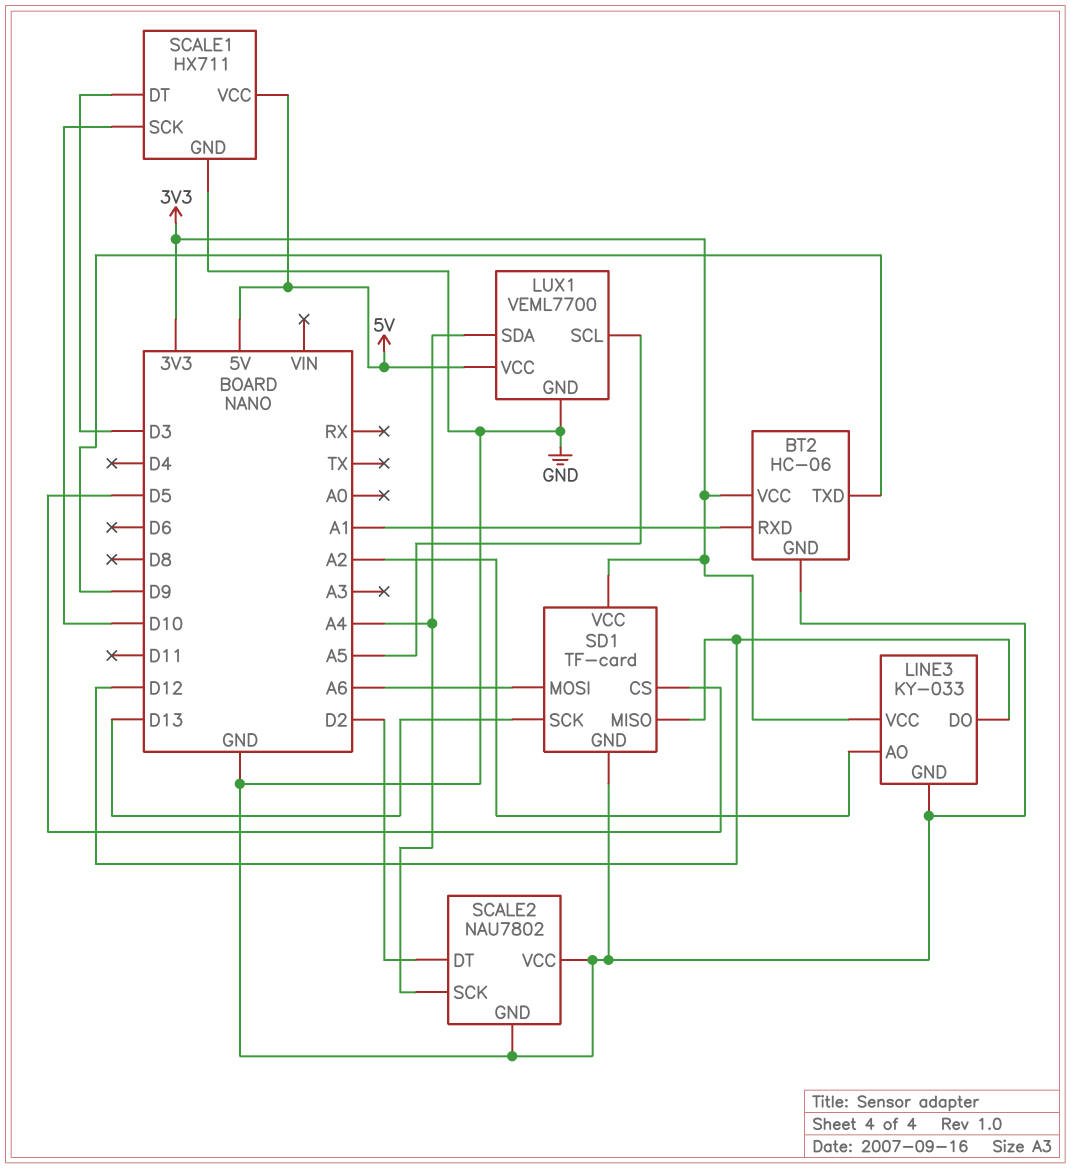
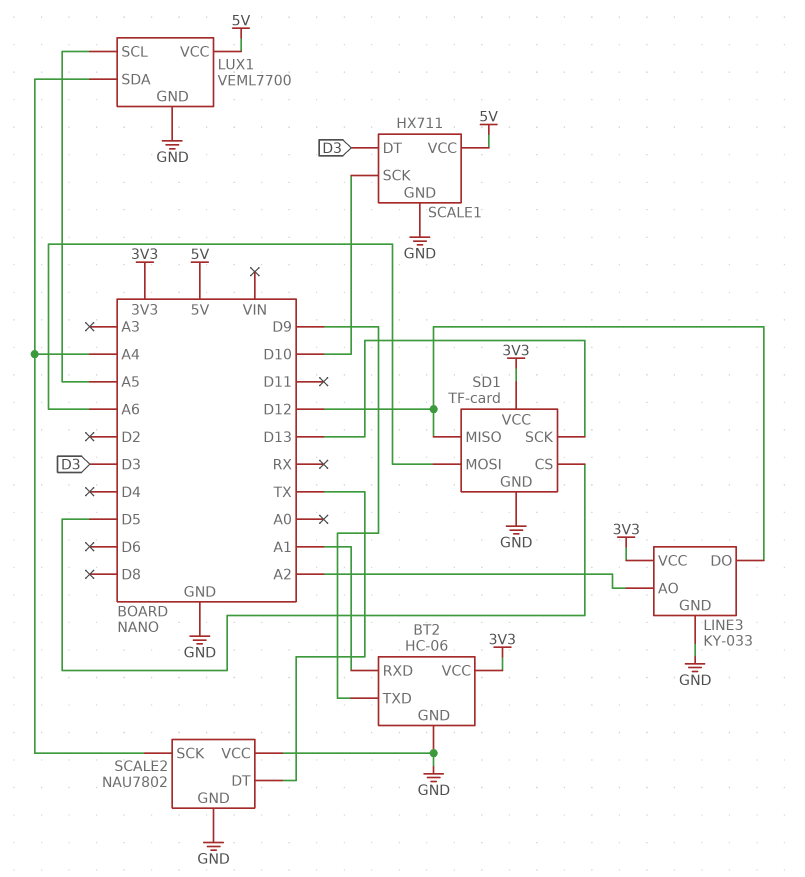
SCALE2 pin DT: D2 -> TX

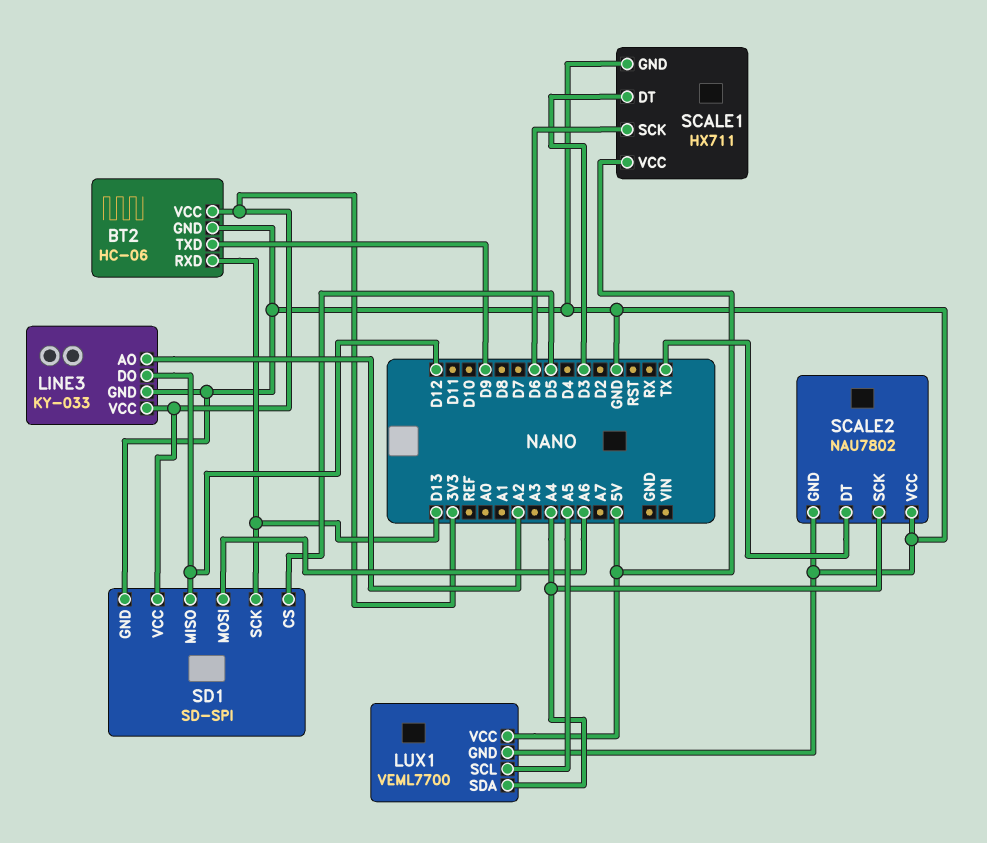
BT2 pin RXD: A1 -> D13
SCALE1 pin SCK: D10 -> D6
SD1: TF-card -> SD-SPI

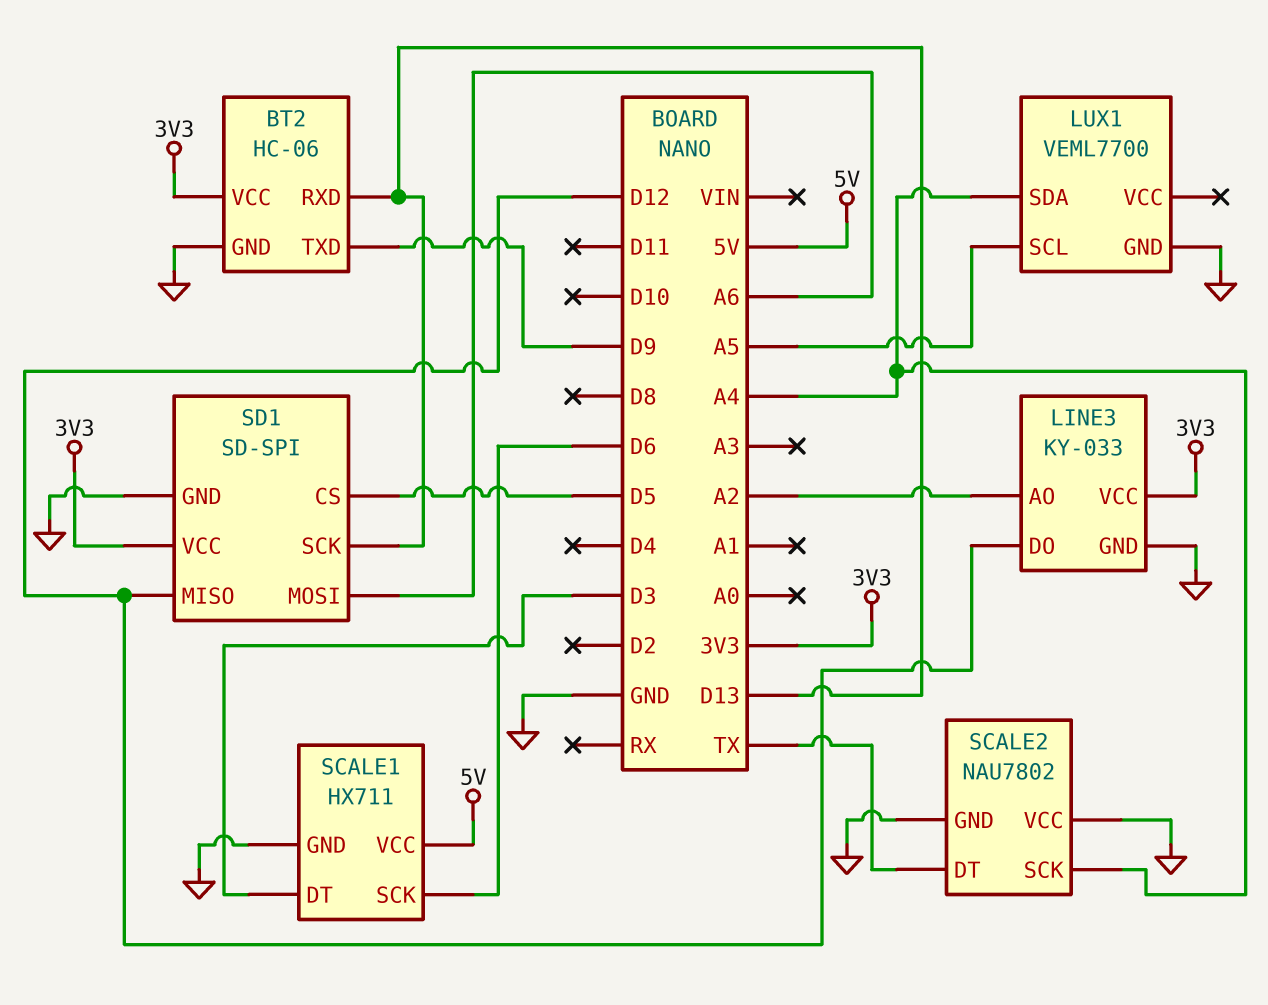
LUX1 pin VCC: 5V -> none

